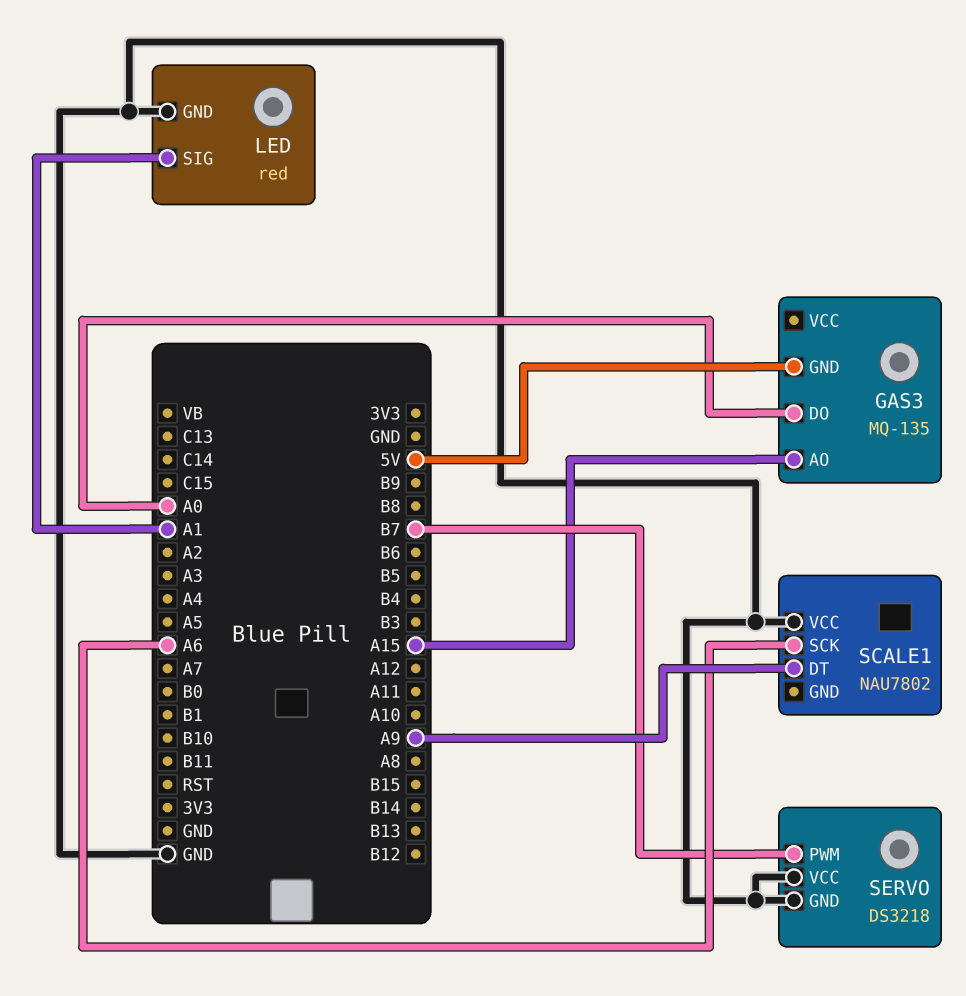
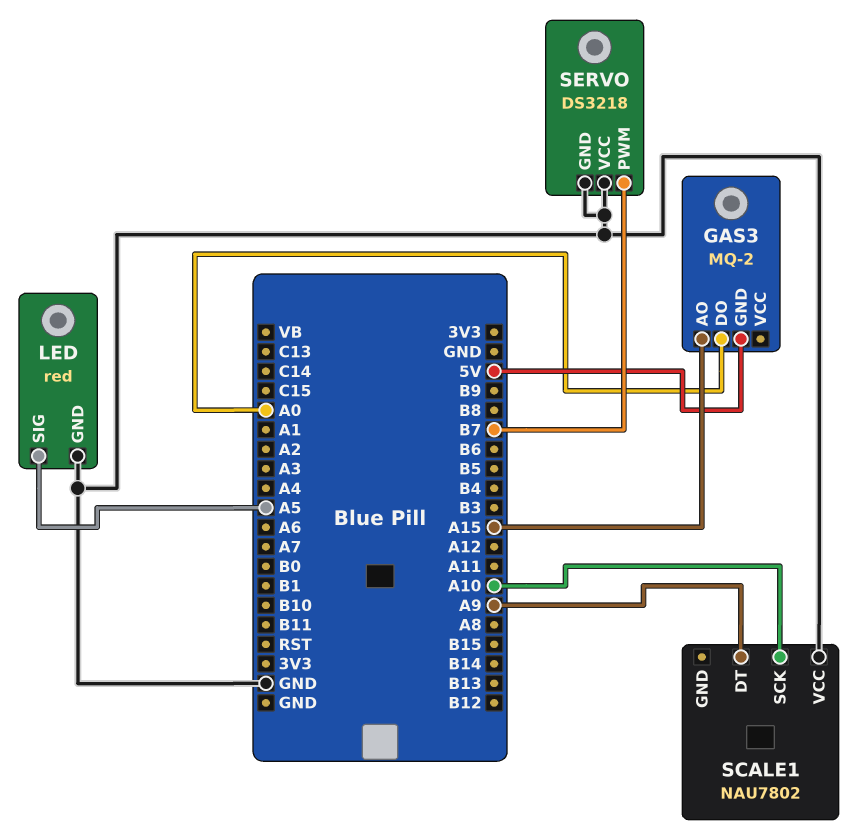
GAS3: MQ-135 -> MQ-2
LED pin SIG: A1 -> A5
SCALE1 pin SCK: A6 -> A10

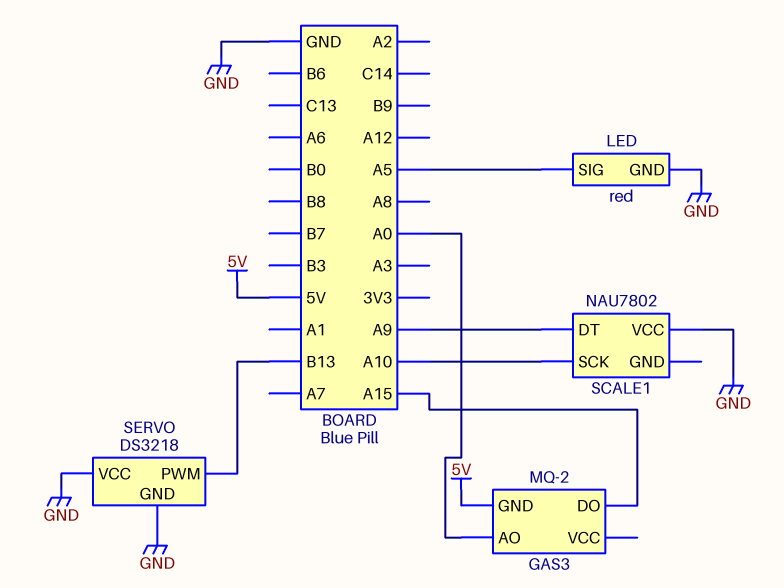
GAS3 pin AO: A15 -> A0
GAS3 pin DO: A0 -> A15
SERVO pin PWM: B7 -> B13

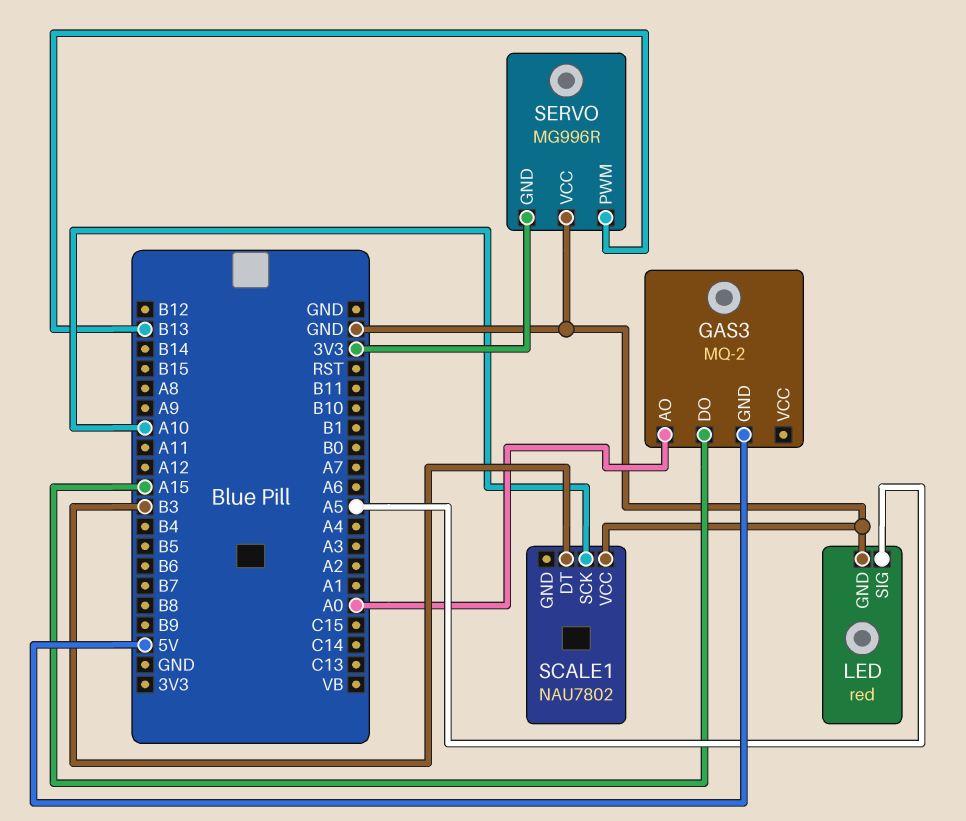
SCALE1 pin DT: A9 -> B3
SERVO: DS3218 -> MG996R
SERVO pin GND: GND -> 3V3

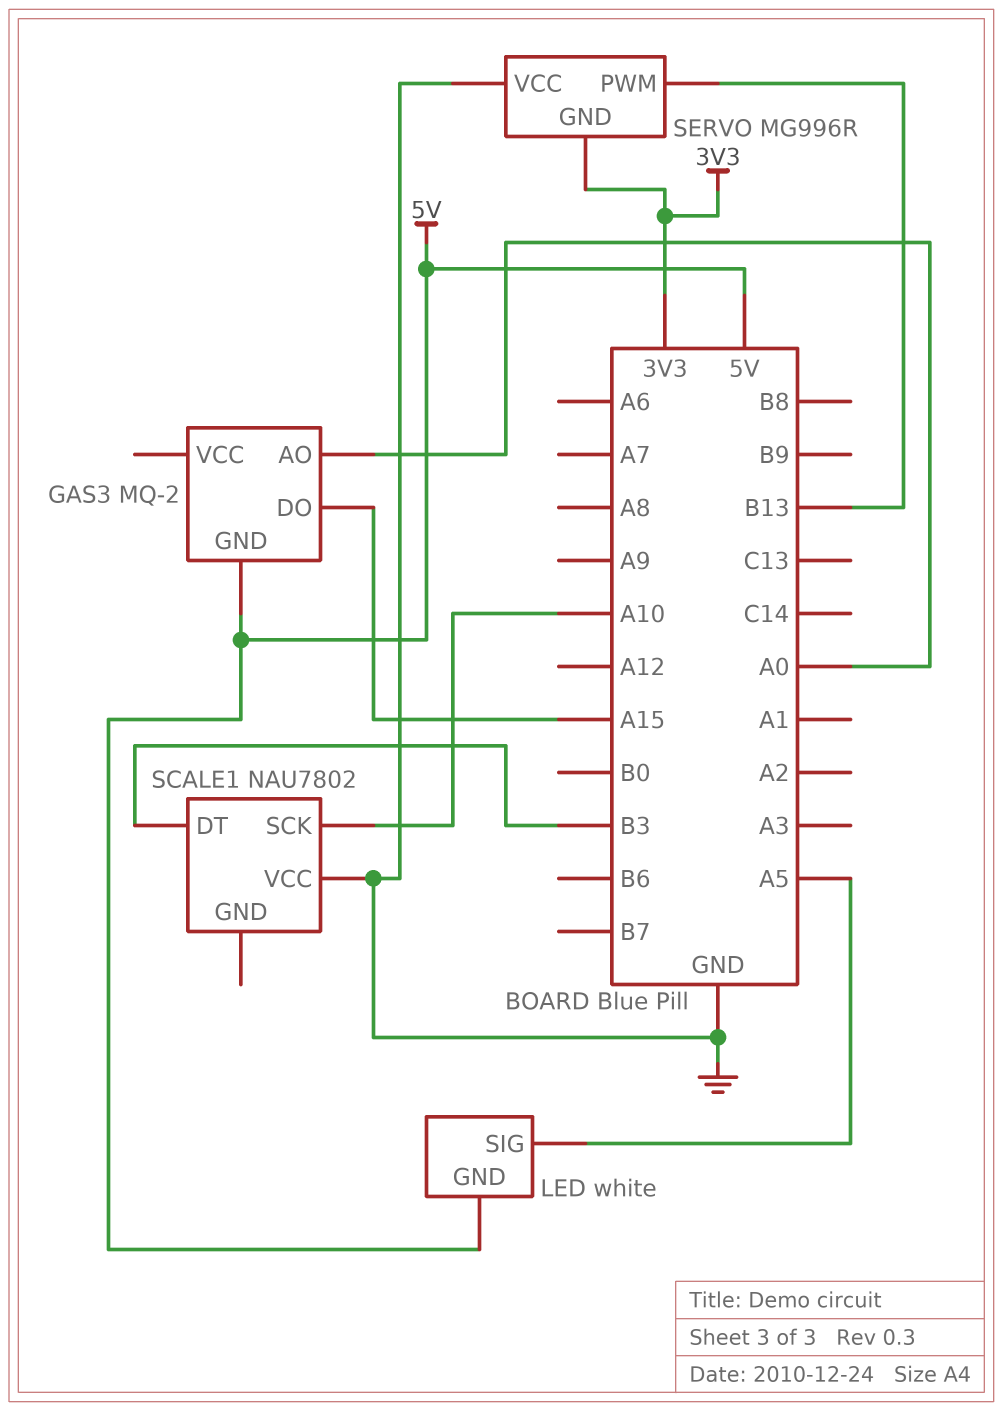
LED: red -> white
LED pin GND: GND -> 5V

